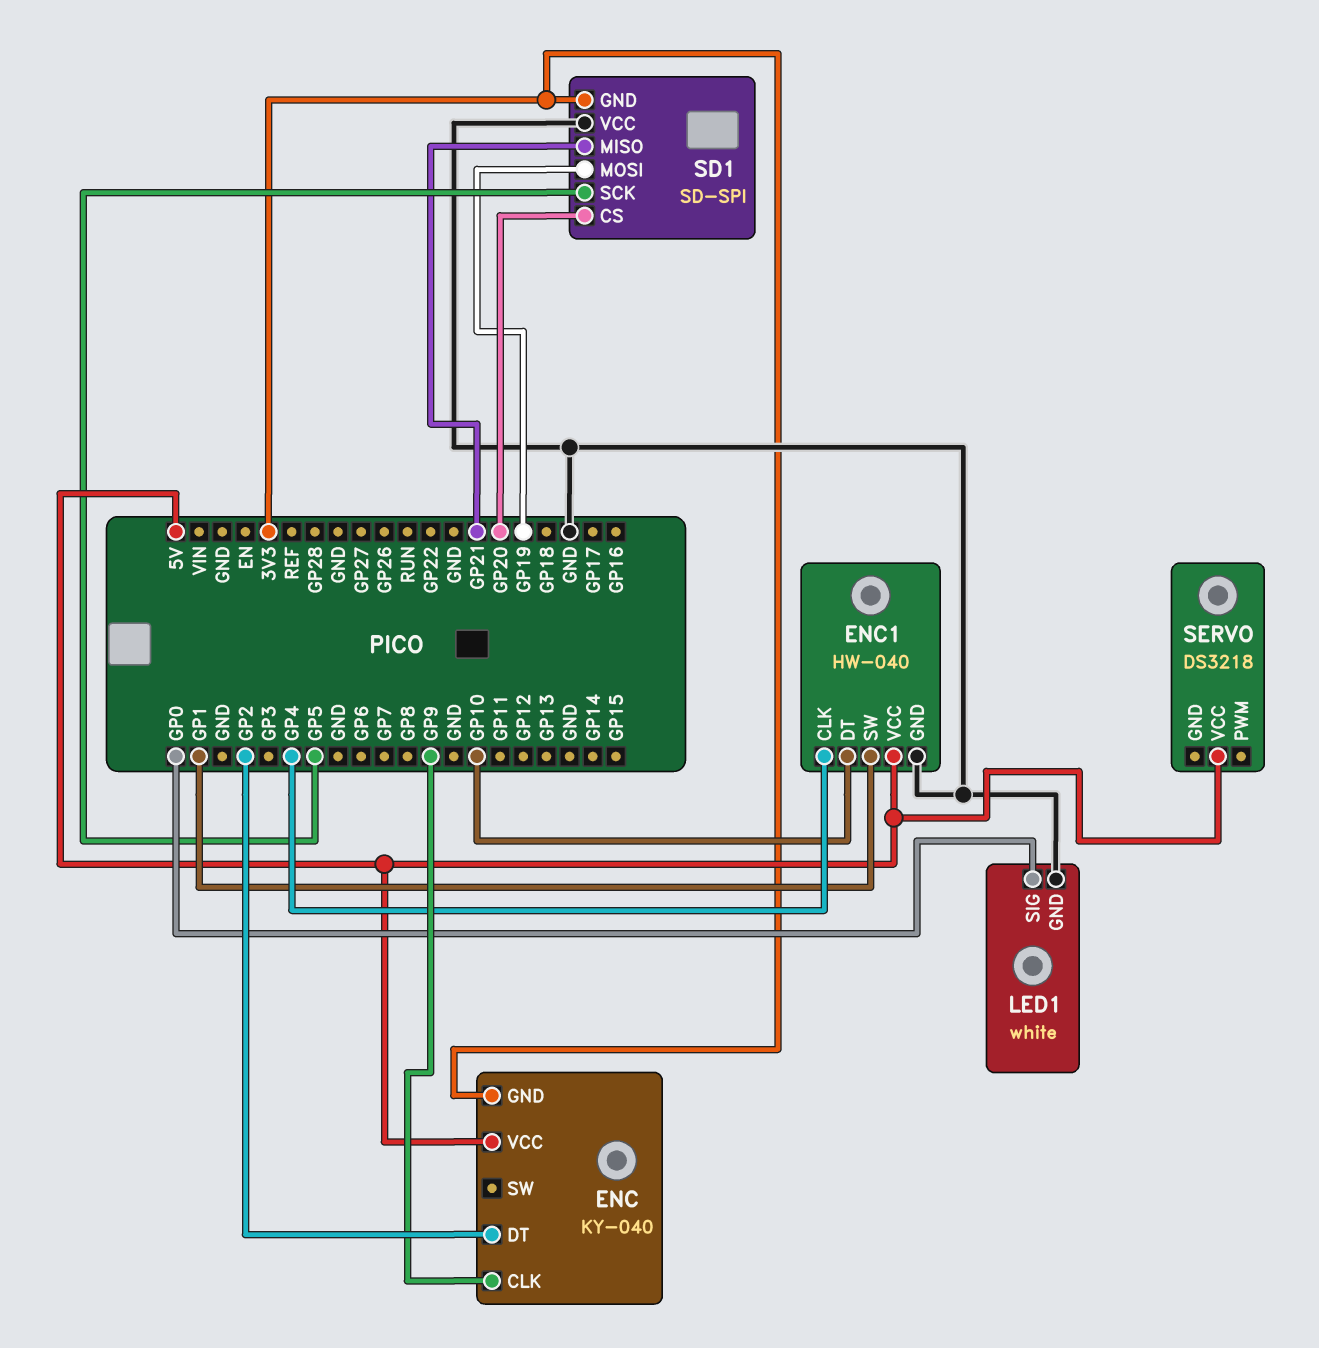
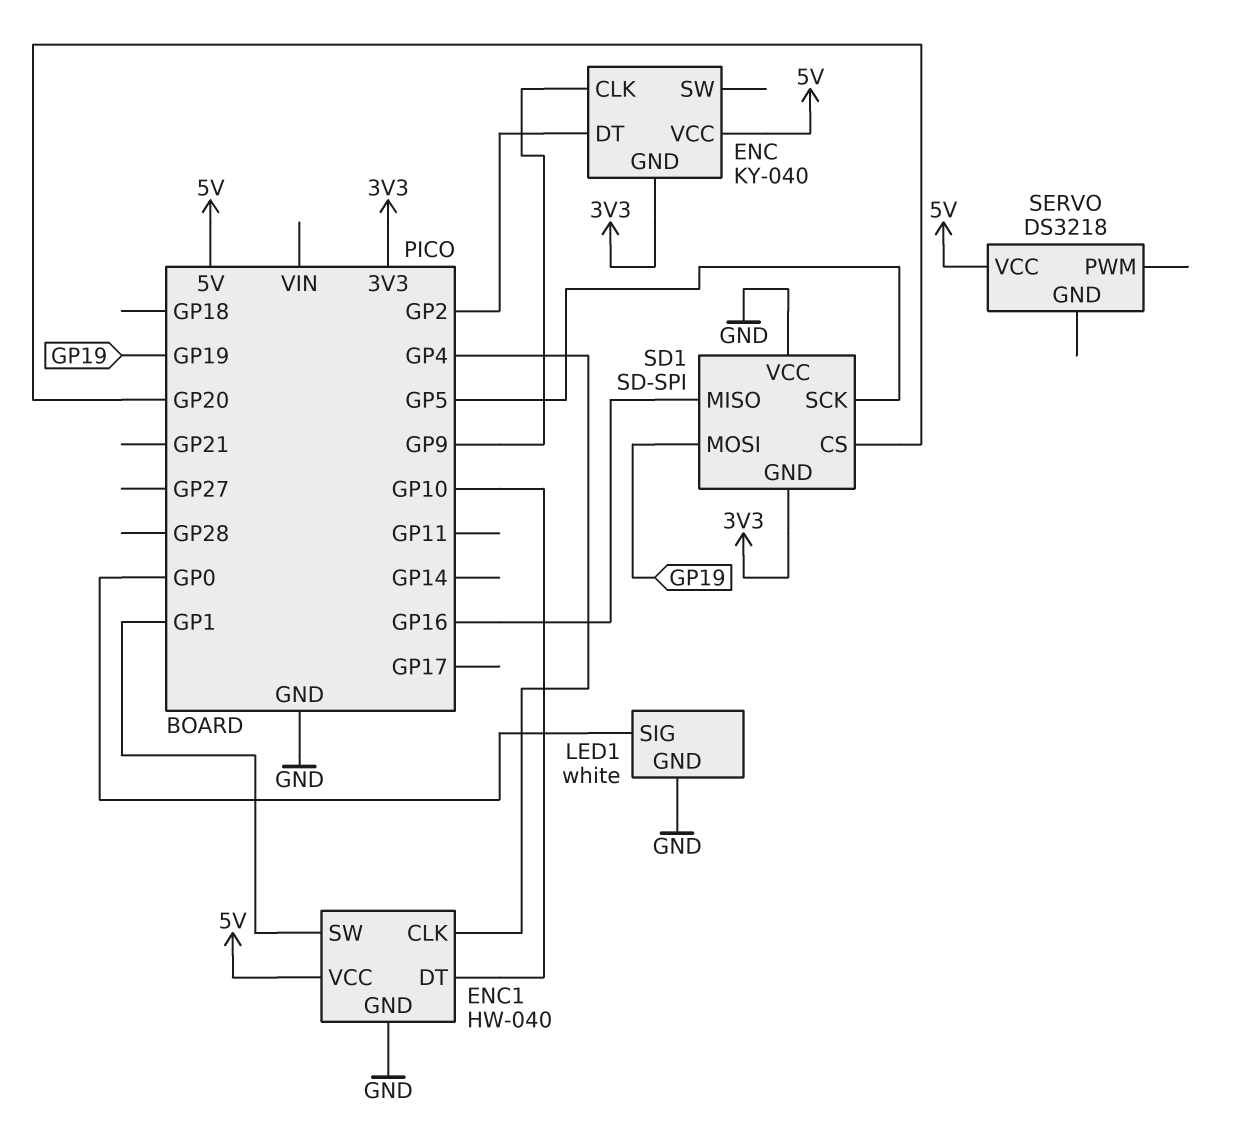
SD1 pin MISO: GP21 -> GP16

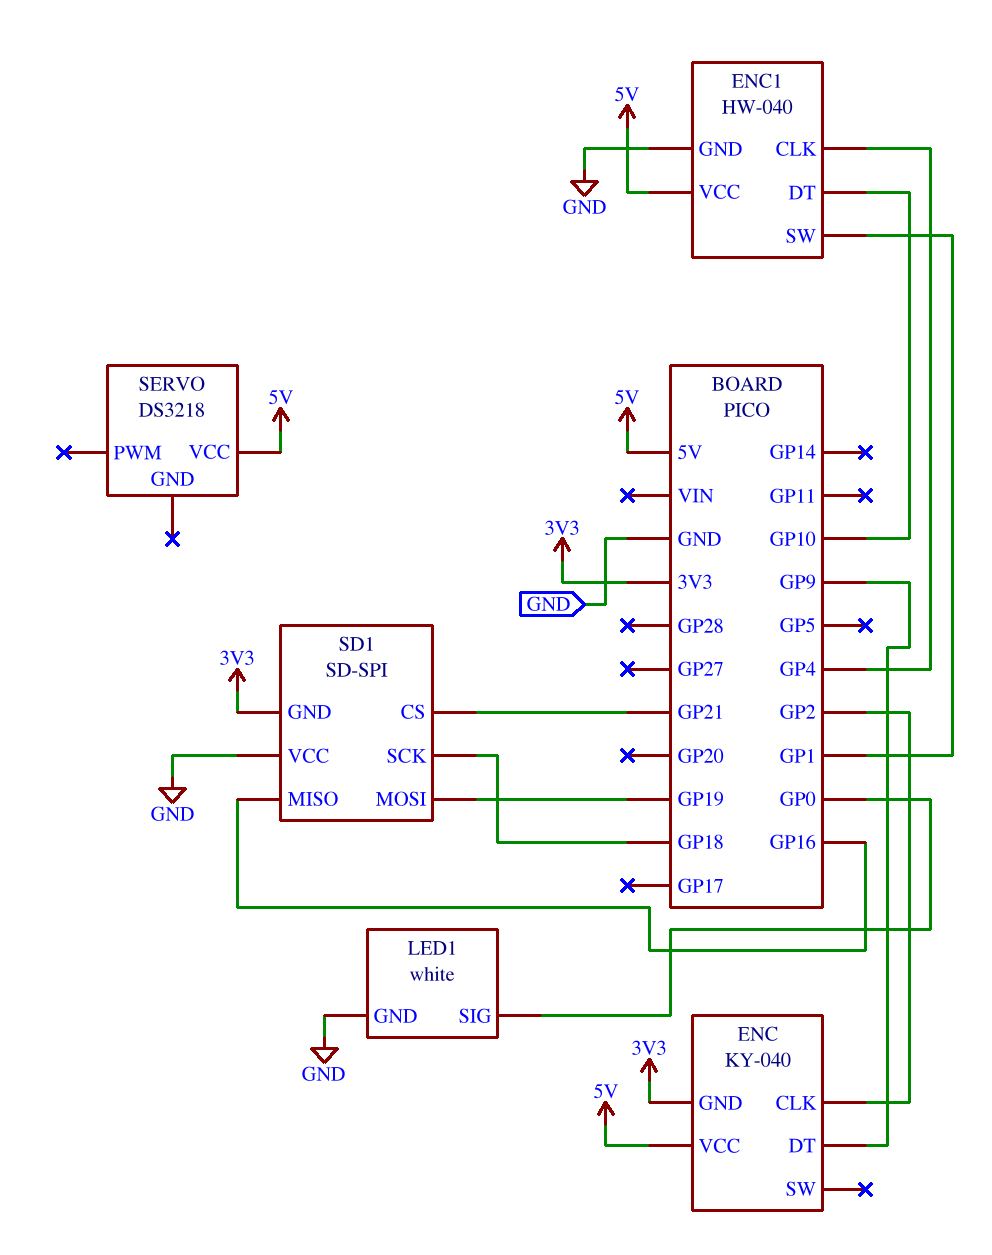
ENC pin CLK: GP9 -> GP2
ENC pin DT: GP2 -> GP9
SD1 pin CS: GP20 -> GP21
SD1 pin SCK: GP5 -> GP18

